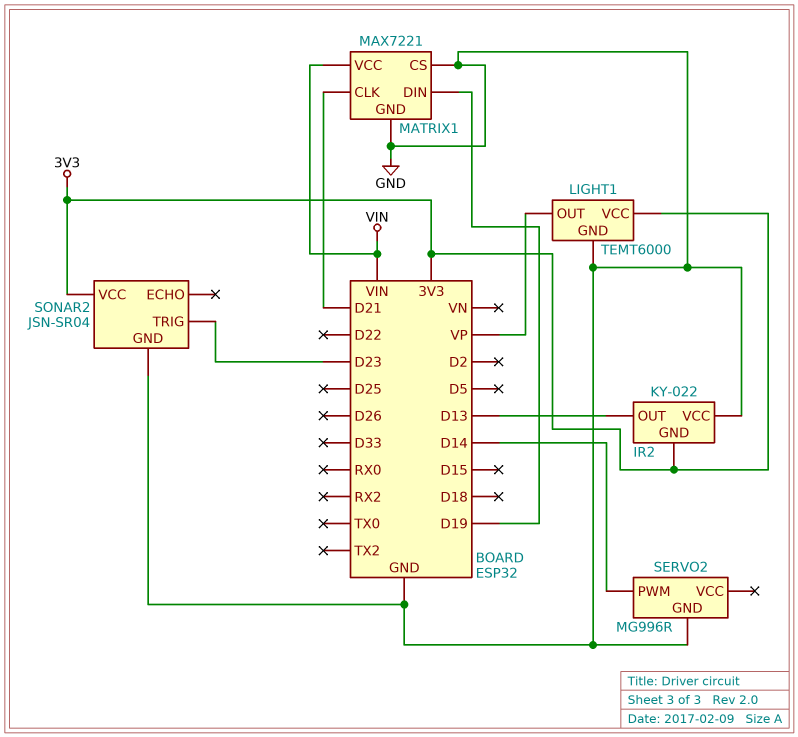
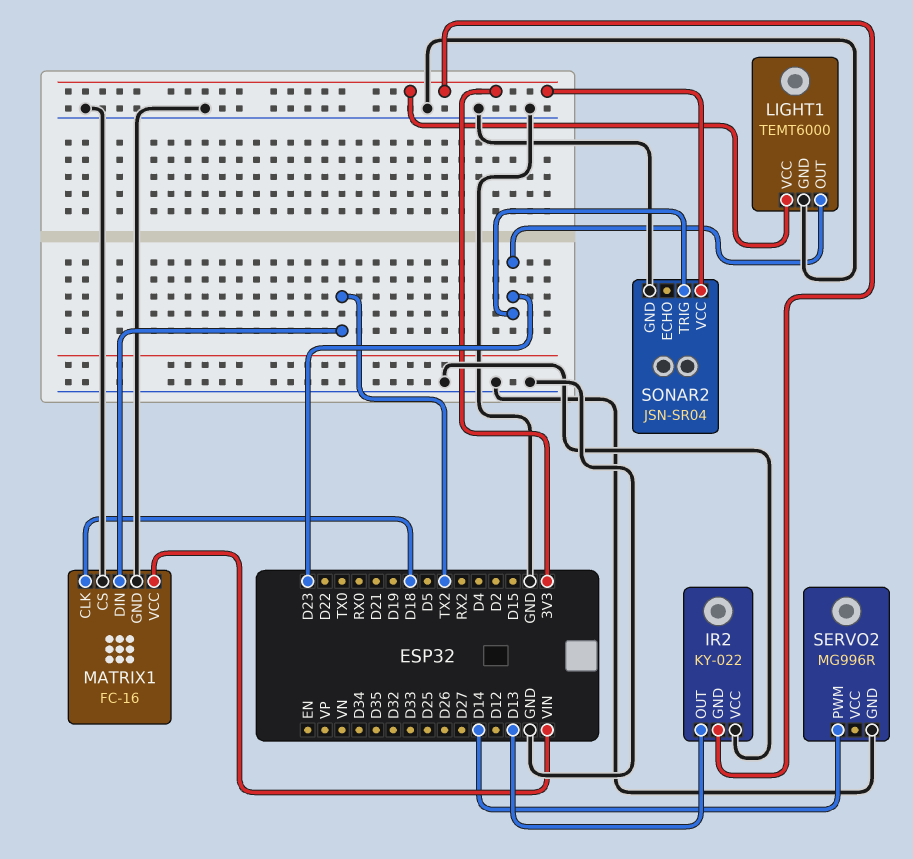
LIGHT1 pin OUT: VP -> D23
MATRIX1: MAX7221 -> FC-16
MATRIX1 pin CLK: D21 -> D18
MATRIX1 pin DIN: D19 -> TX2

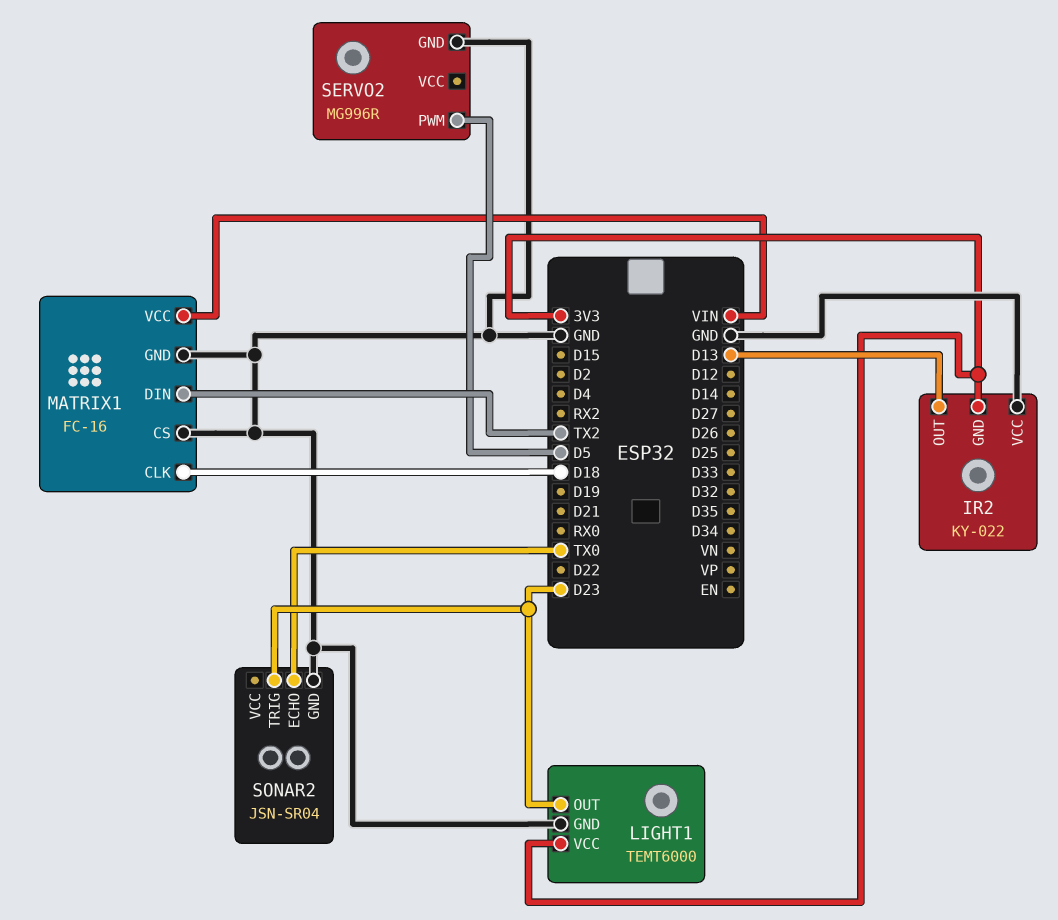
SERVO2 pin PWM: D14 -> D5
SONAR2 pin ECHO: none -> TX0
SONAR2 pin VCC: 3V3 -> none

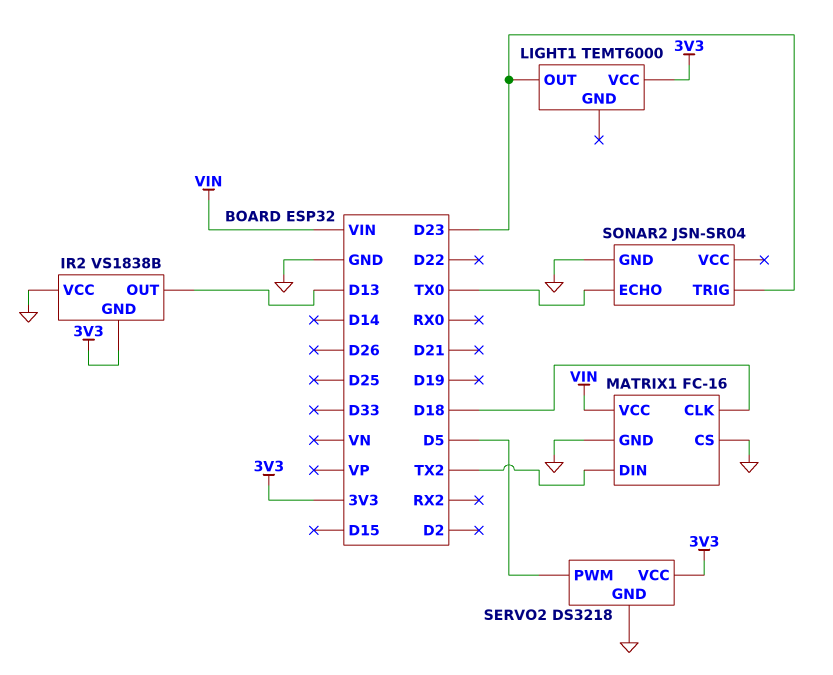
IR2: KY-022 -> VS1838B
LIGHT1 pin GND: GND -> none
SERVO2: MG996R -> DS3218
SERVO2 pin VCC: none -> 3V3

